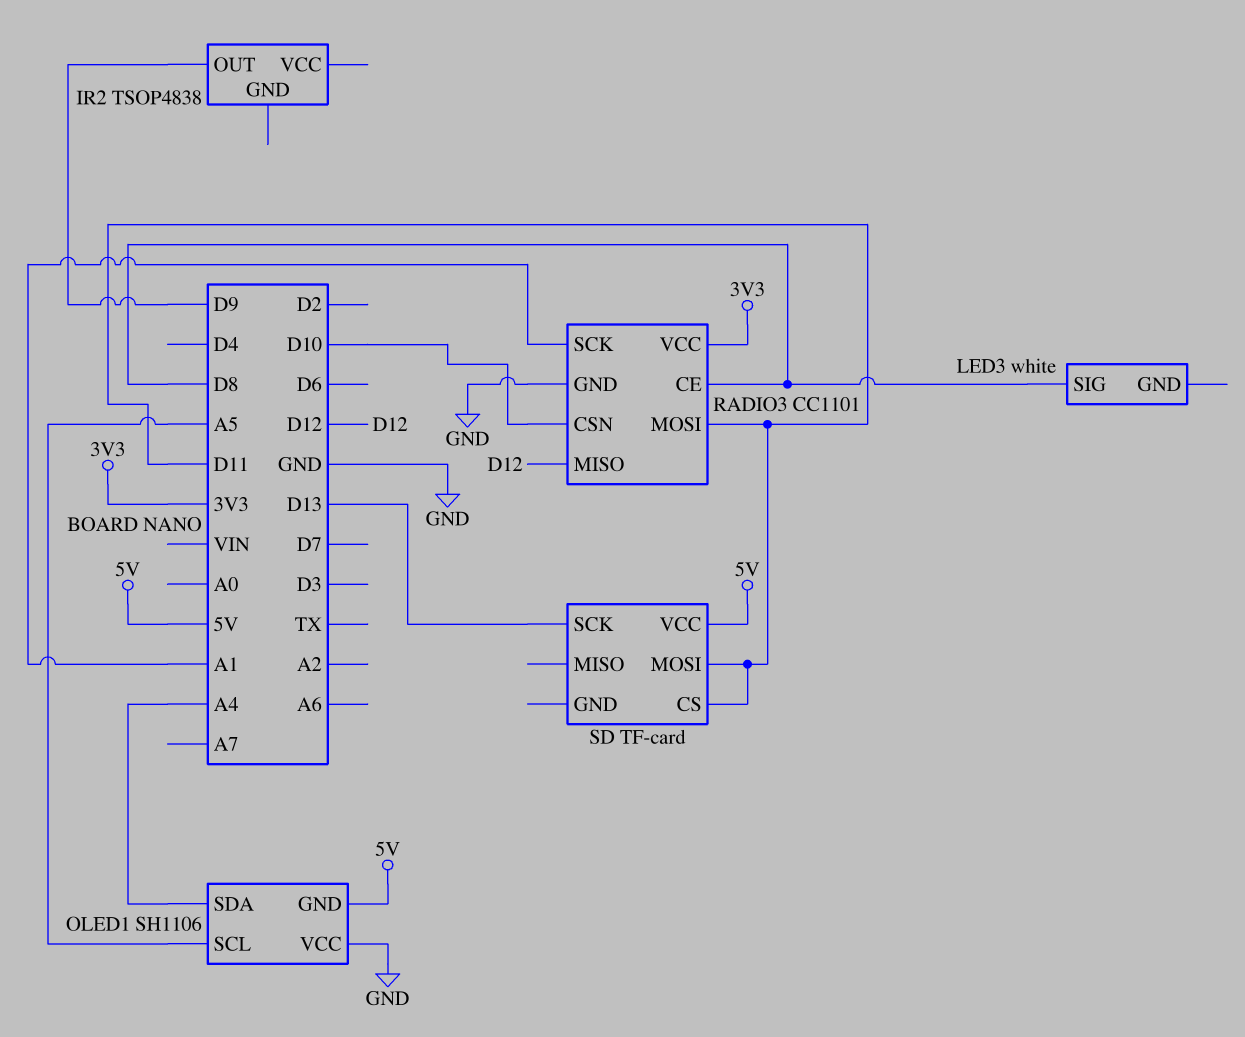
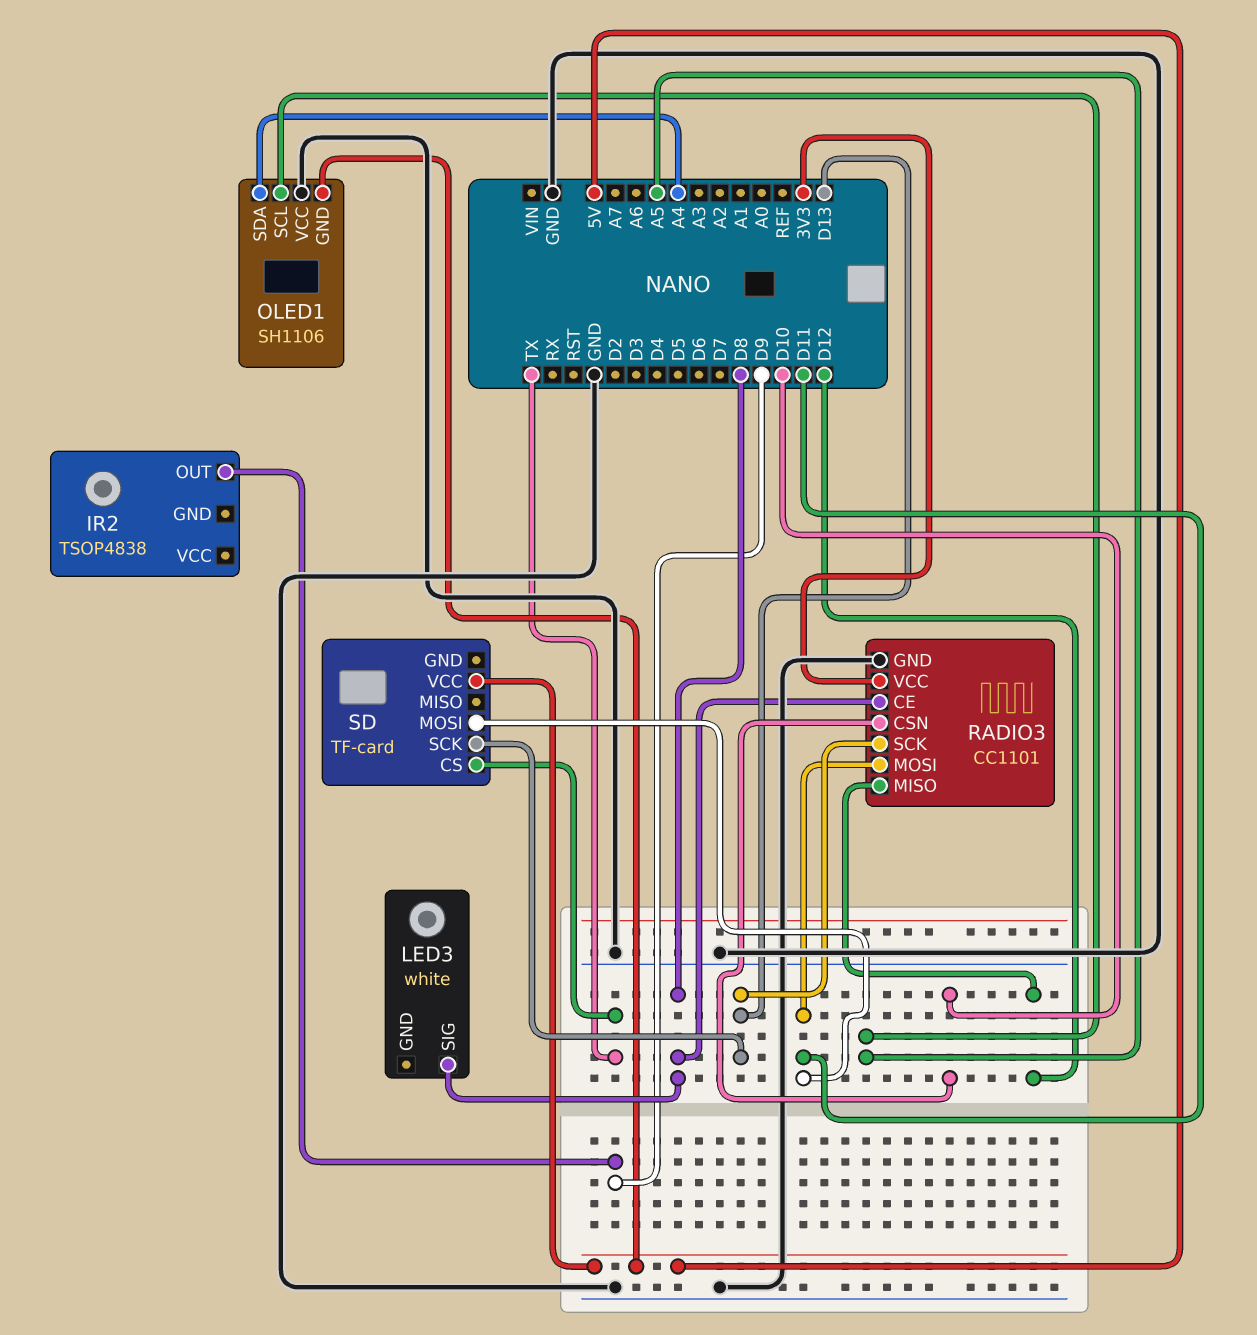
RADIO3 pin SCK: A1 -> D13
SD pin CS: D11 -> TX

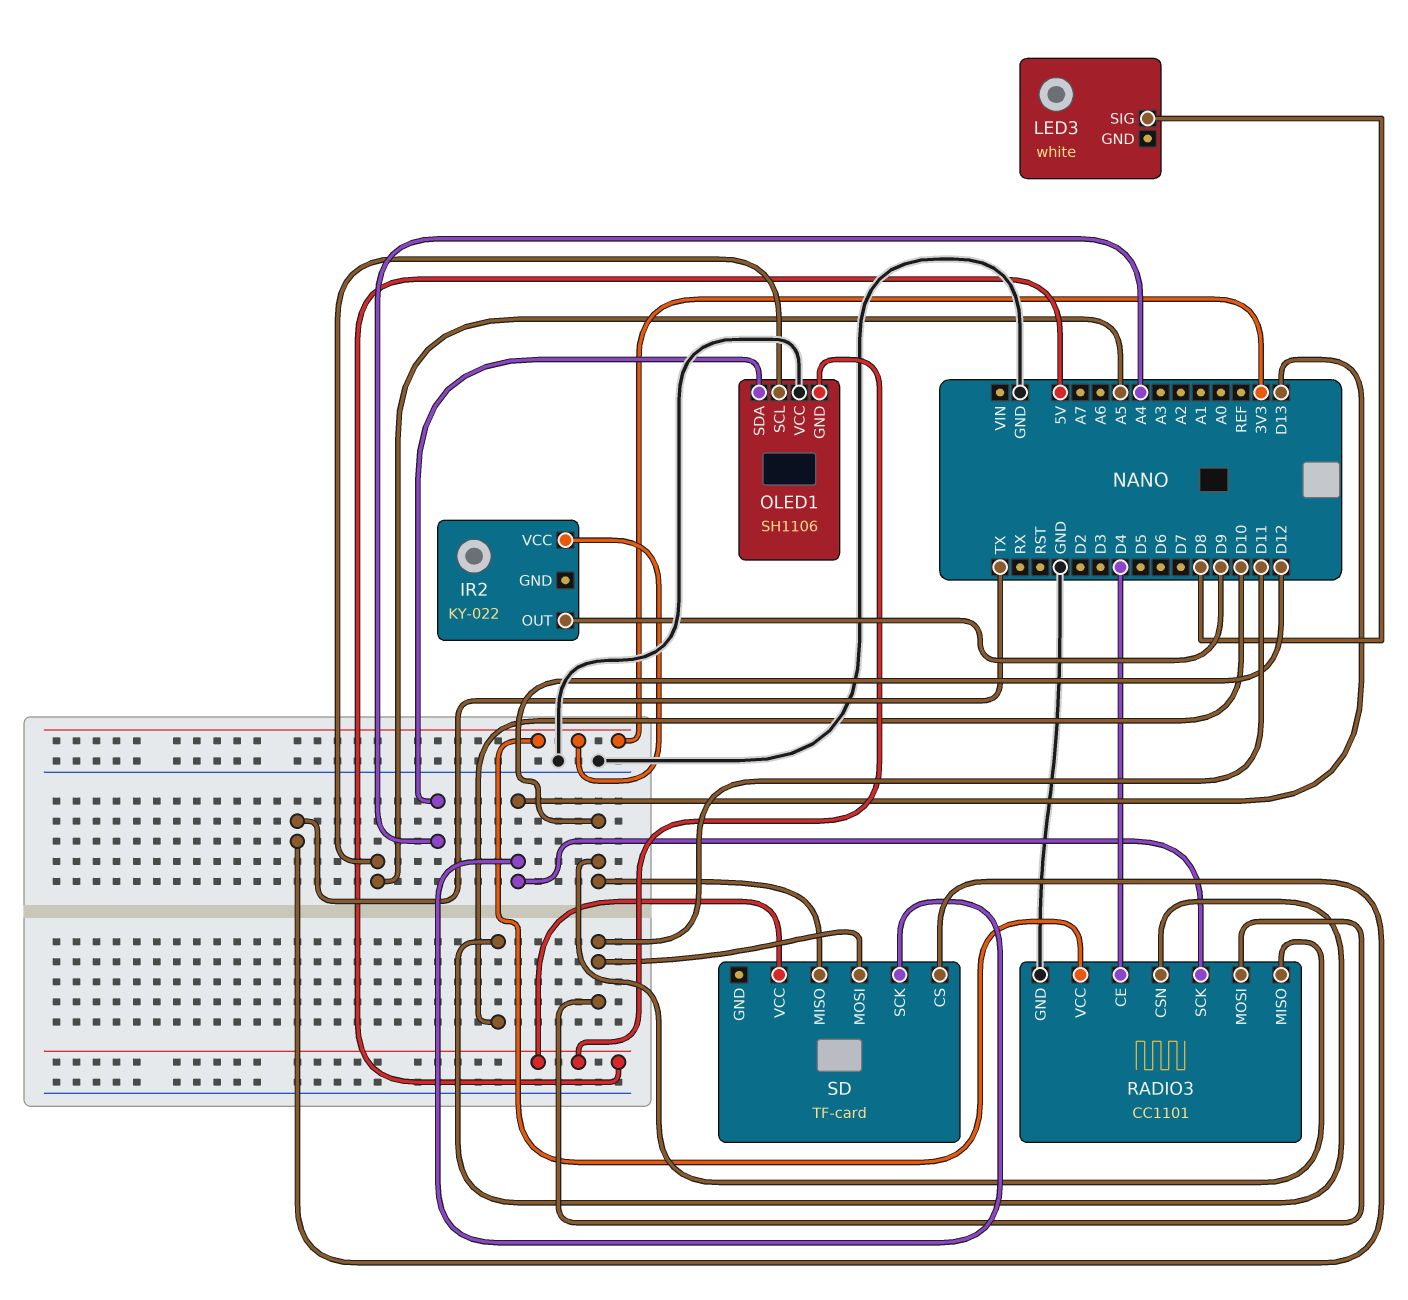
IR2: TSOP4838 -> KY-022
IR2 pin VCC: none -> 3V3
RADIO3 pin CE: D8 -> D4
SD pin MISO: none -> D12

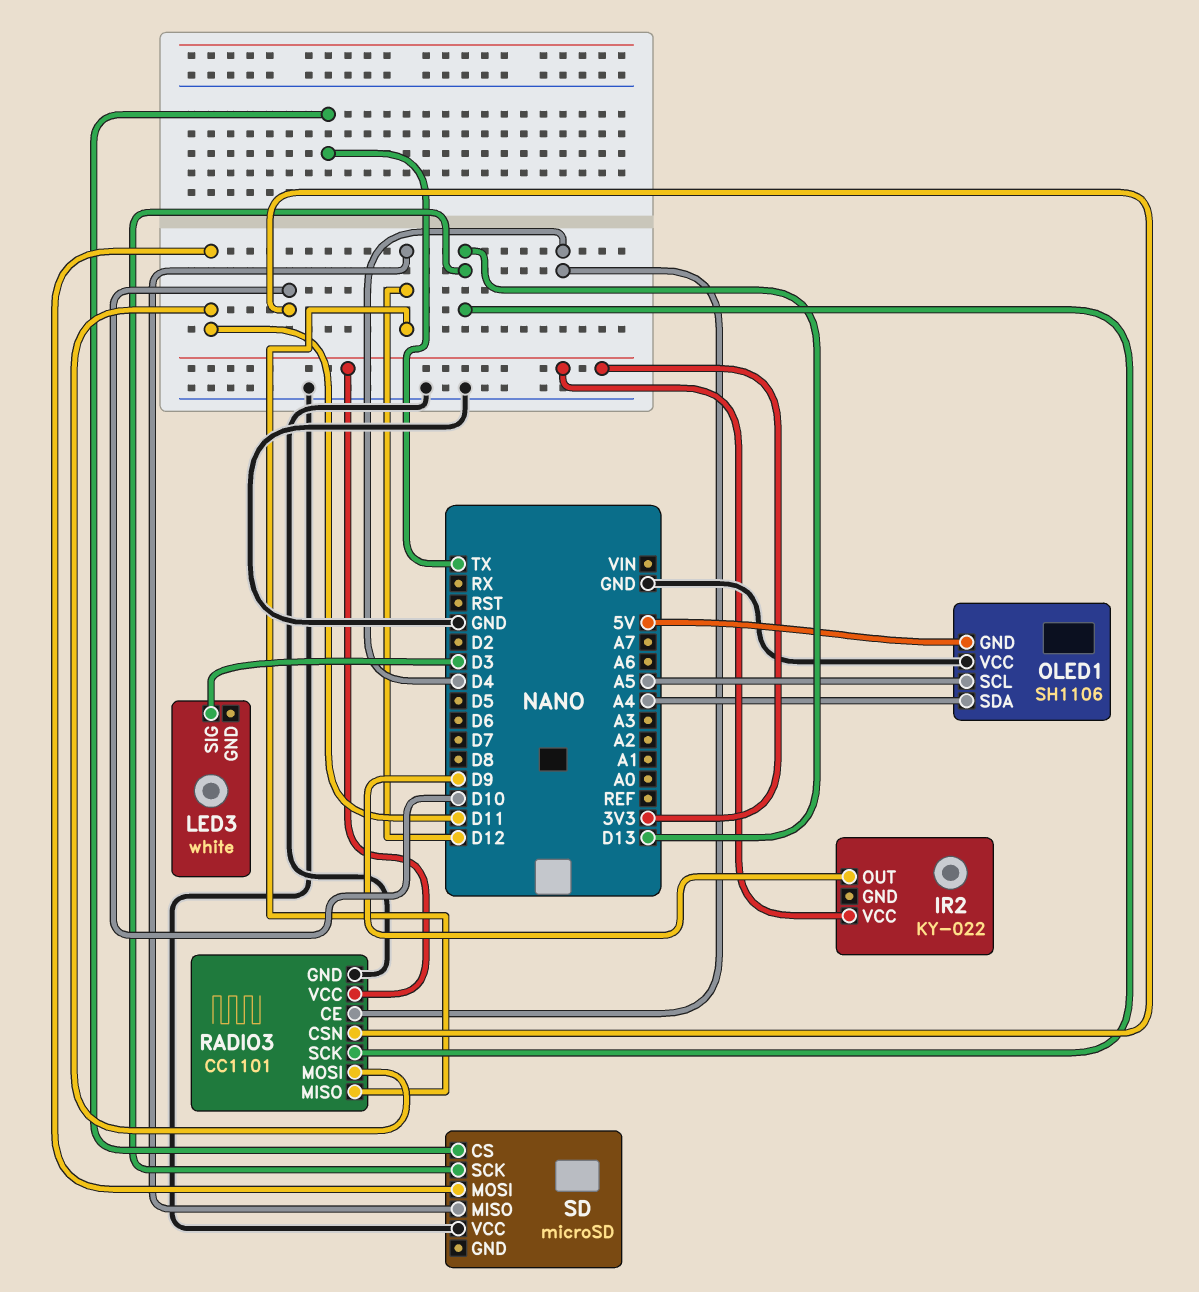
LED3 pin SIG: D8 -> D3
SD: TF-card -> microSD
SD pin VCC: 5V -> GND

